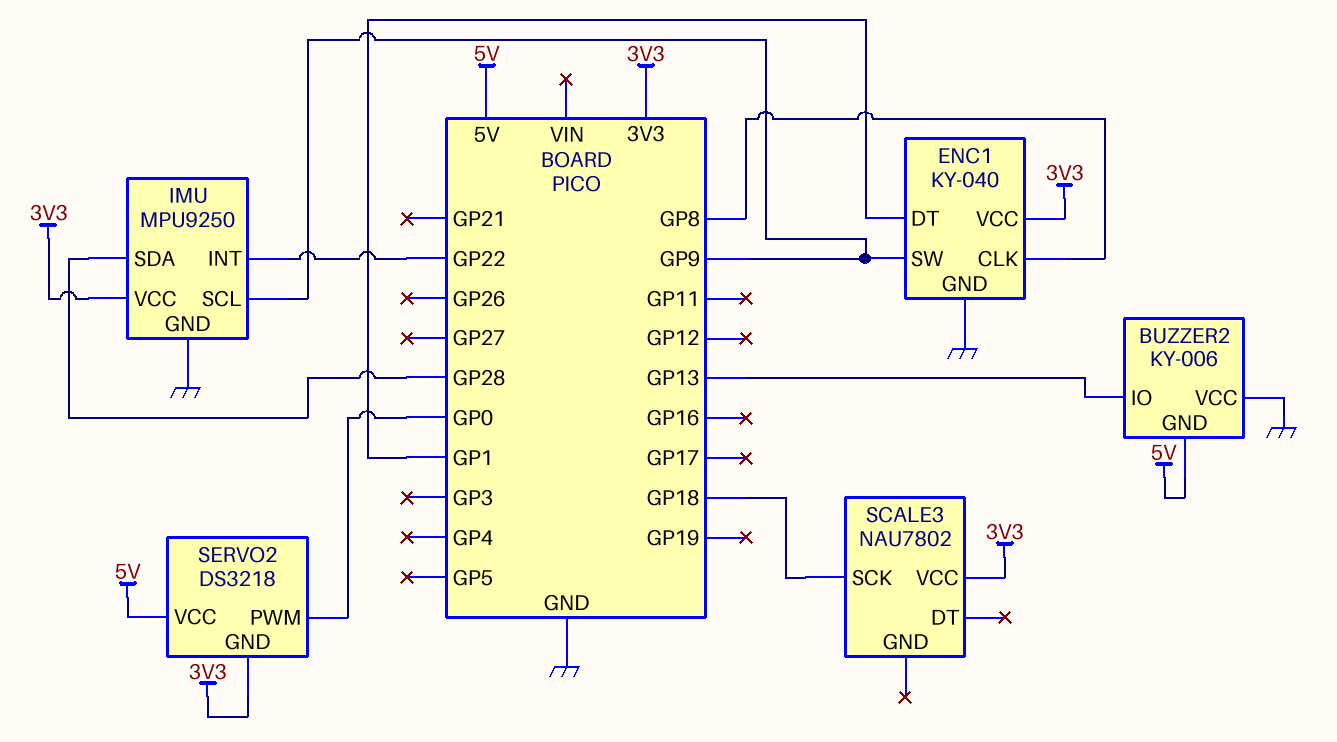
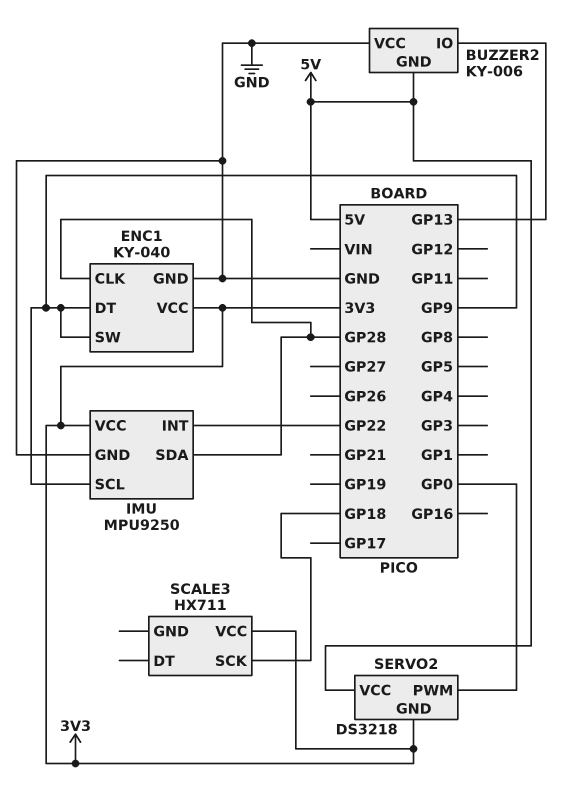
ENC1 pin CLK: GP8 -> GP28
ENC1 pin DT: GP1 -> GP9
SCALE3: NAU7802 -> HX711

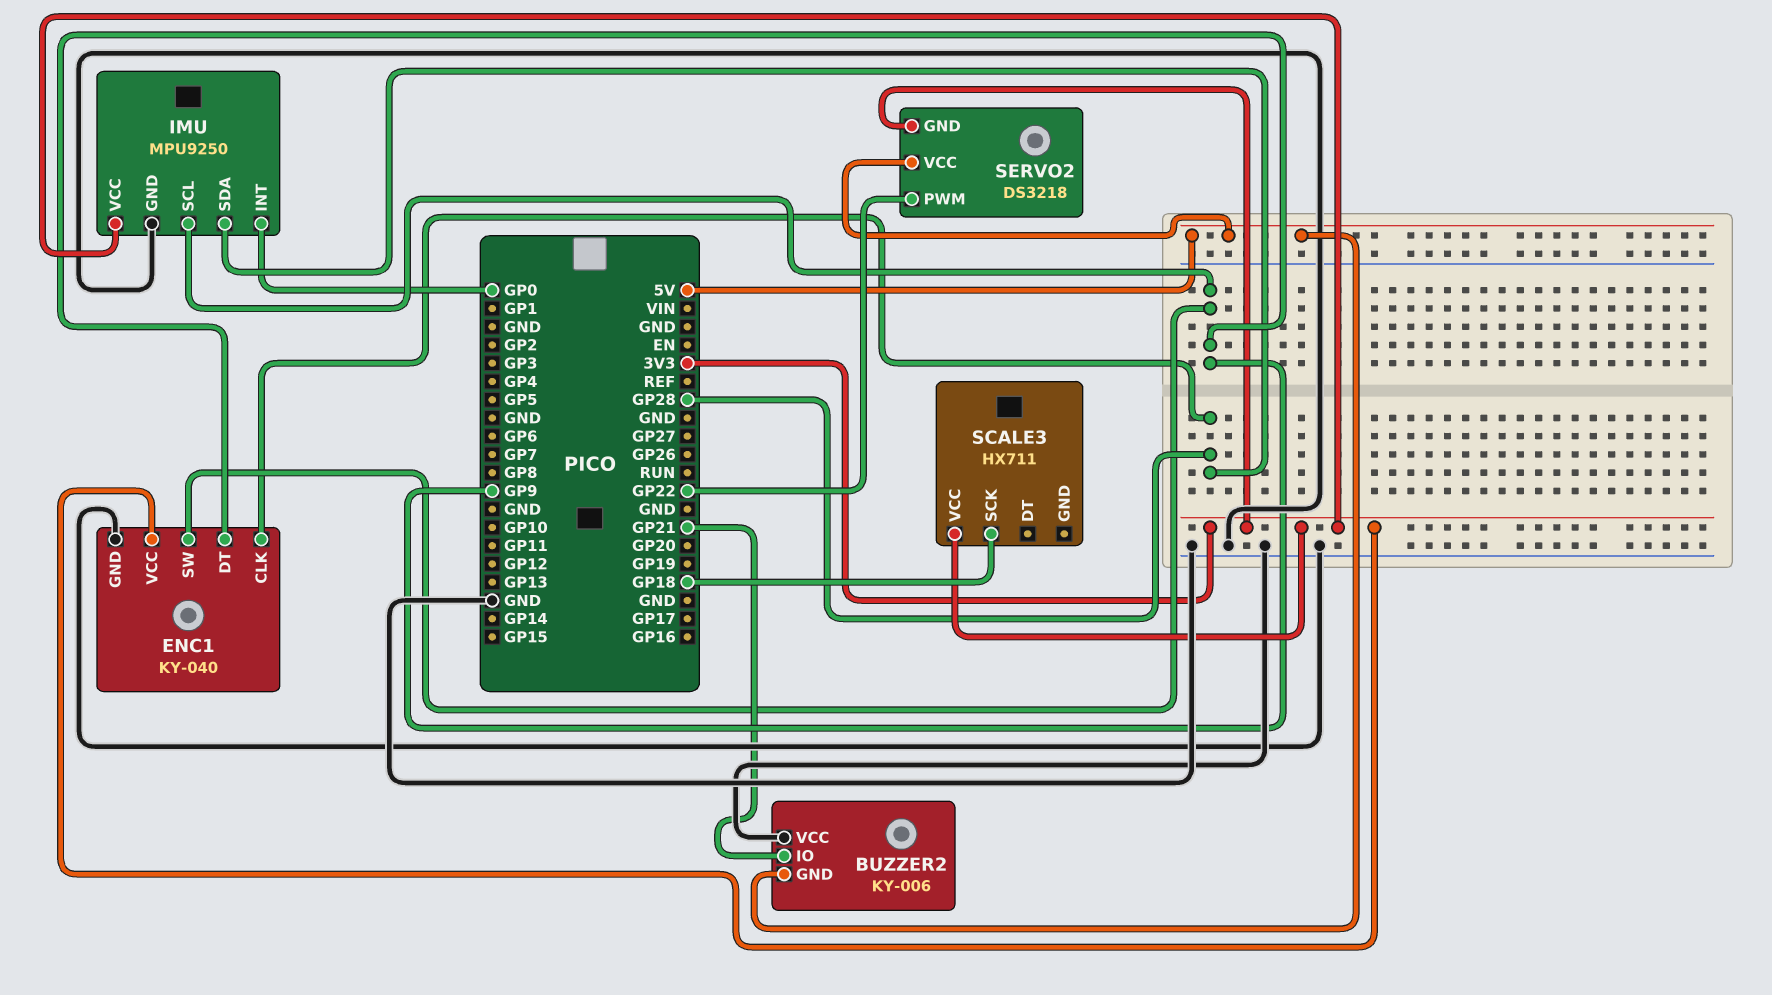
BUZZER2 pin IO: GP13 -> GP21
IMU pin INT: GP22 -> GP0
SERVO2 pin PWM: GP0 -> GP22

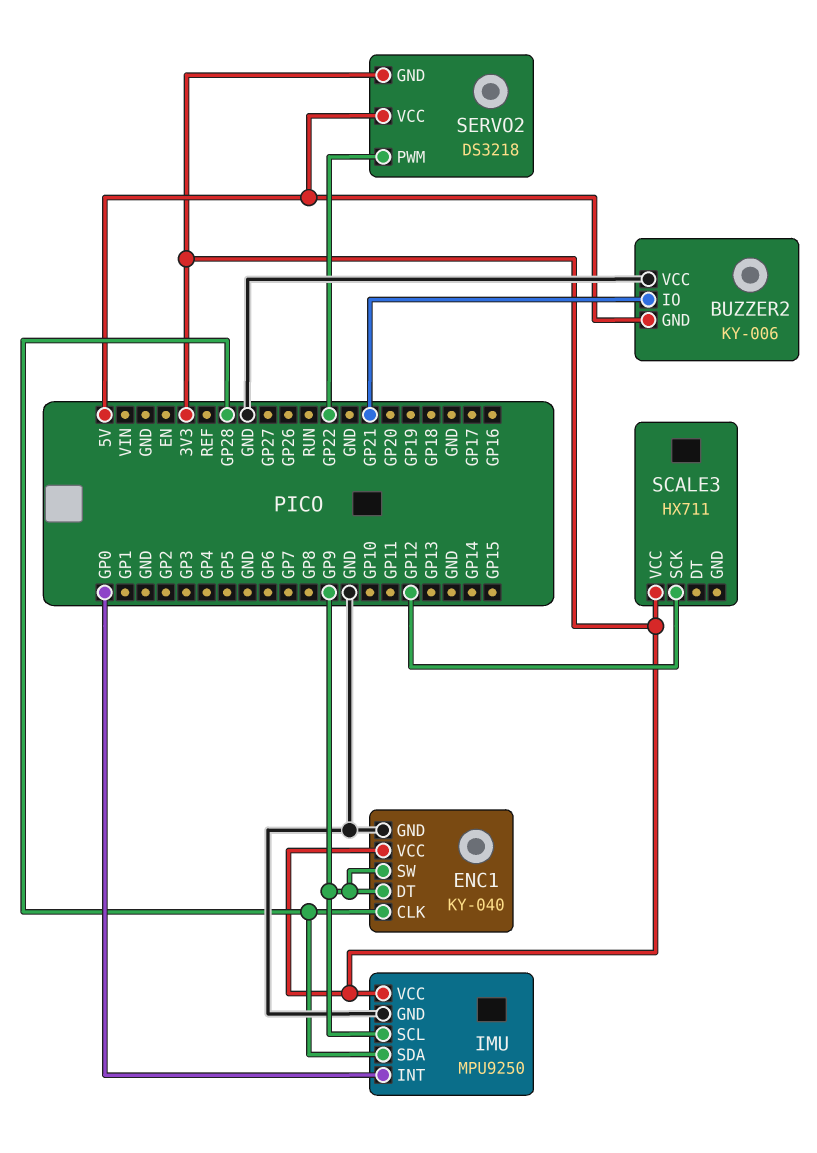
SCALE3 pin SCK: GP18 -> GP12

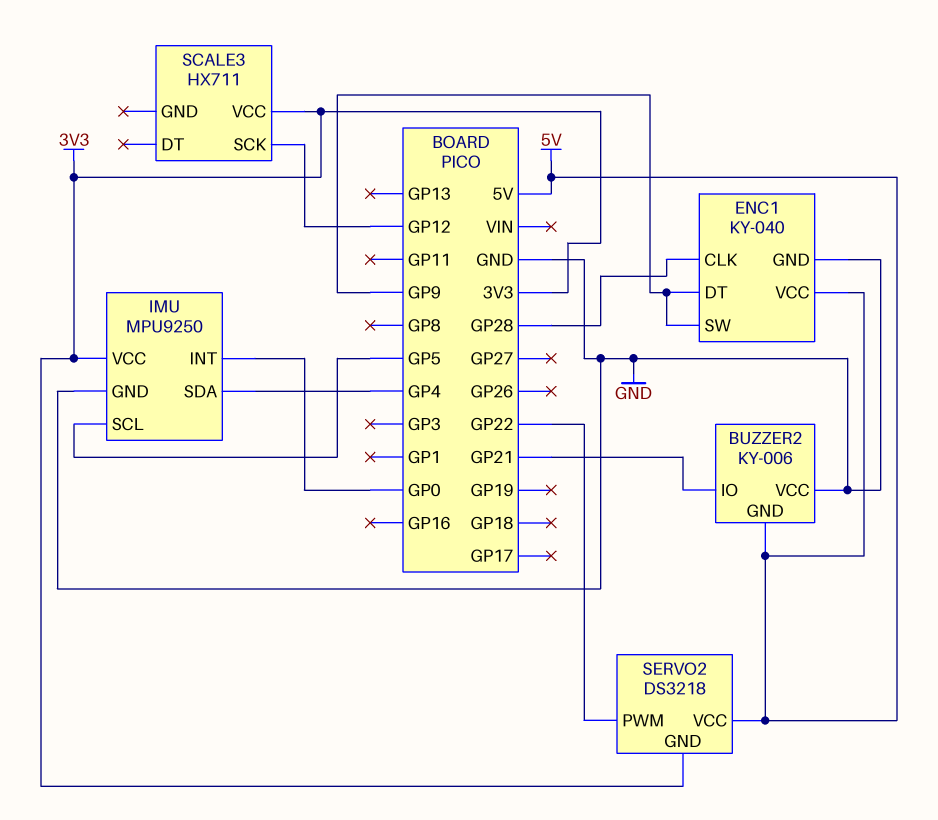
ENC1 pin VCC: 3V3 -> 5V
IMU pin SCL: GP9 -> GP5
IMU pin SDA: GP28 -> GP4

